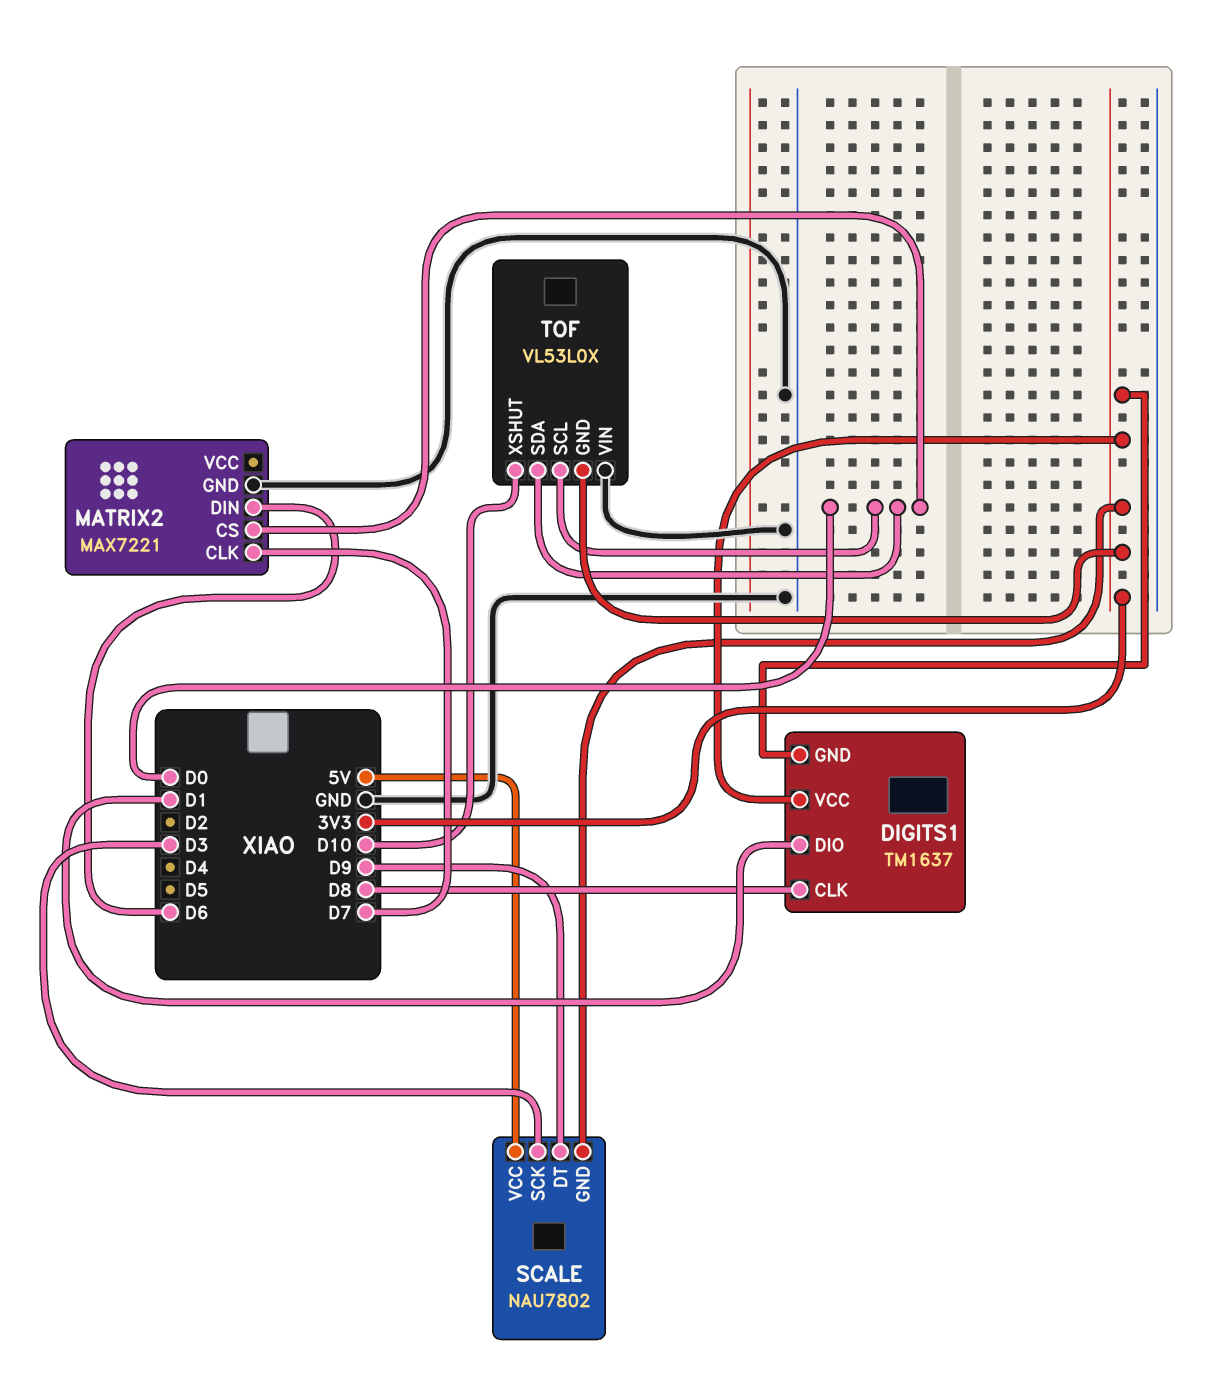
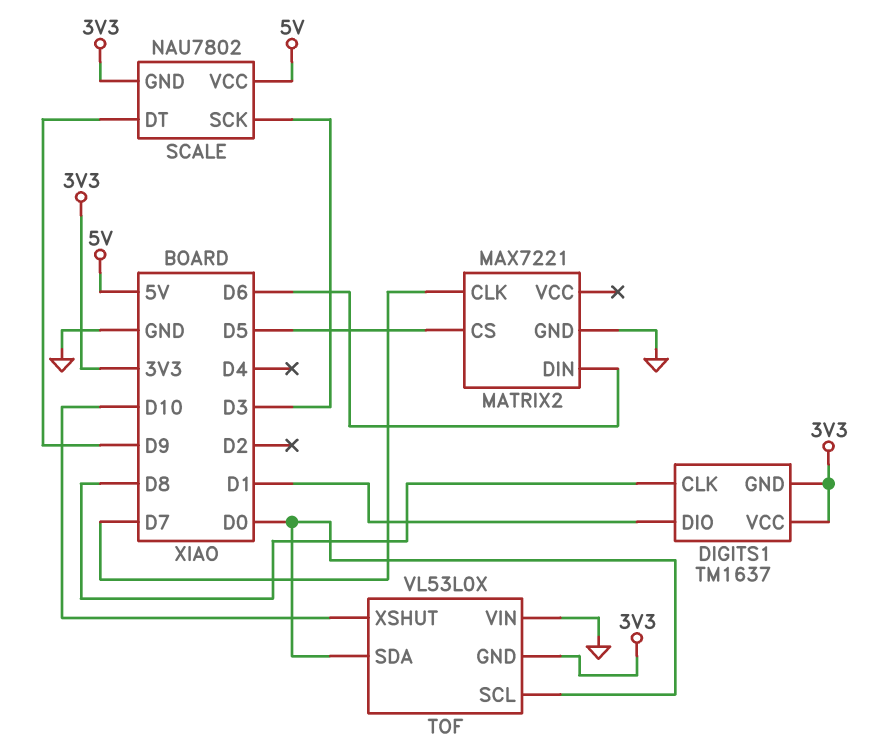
MATRIX2 pin CS: D0 -> D5

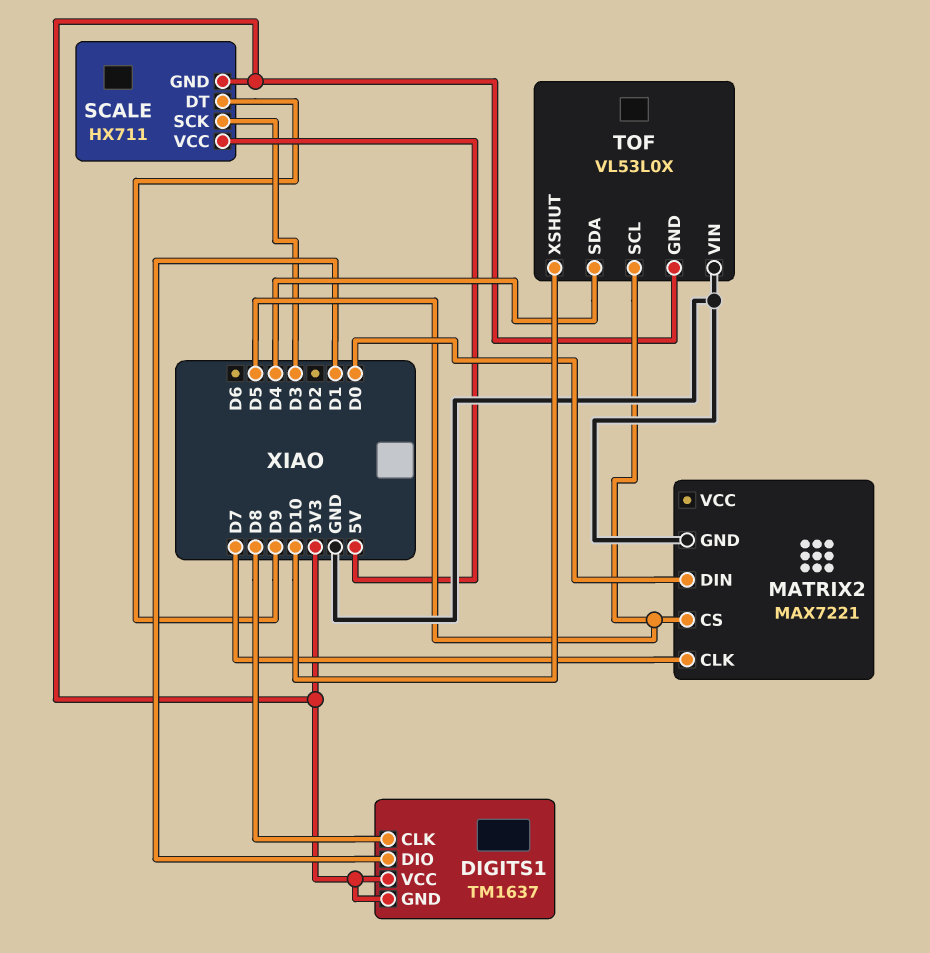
MATRIX2 pin DIN: D6 -> D0
SCALE: NAU7802 -> HX711
TOF pin SCL: D0 -> D5
TOF pin SDA: D0 -> D4

